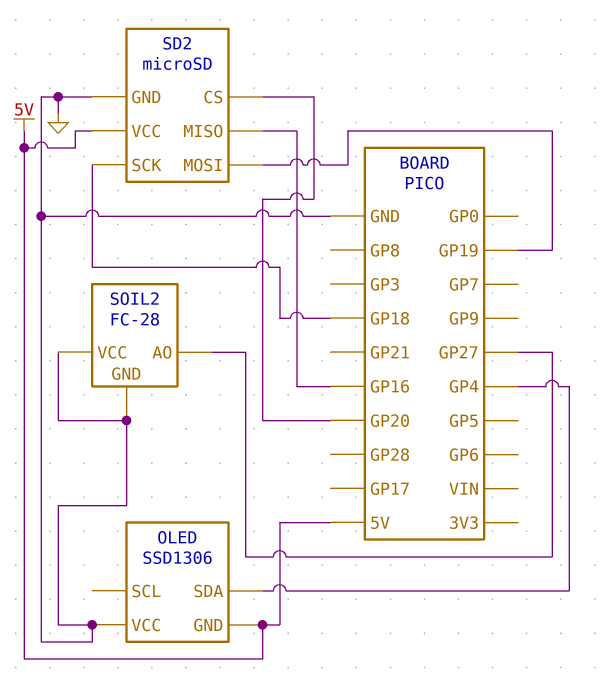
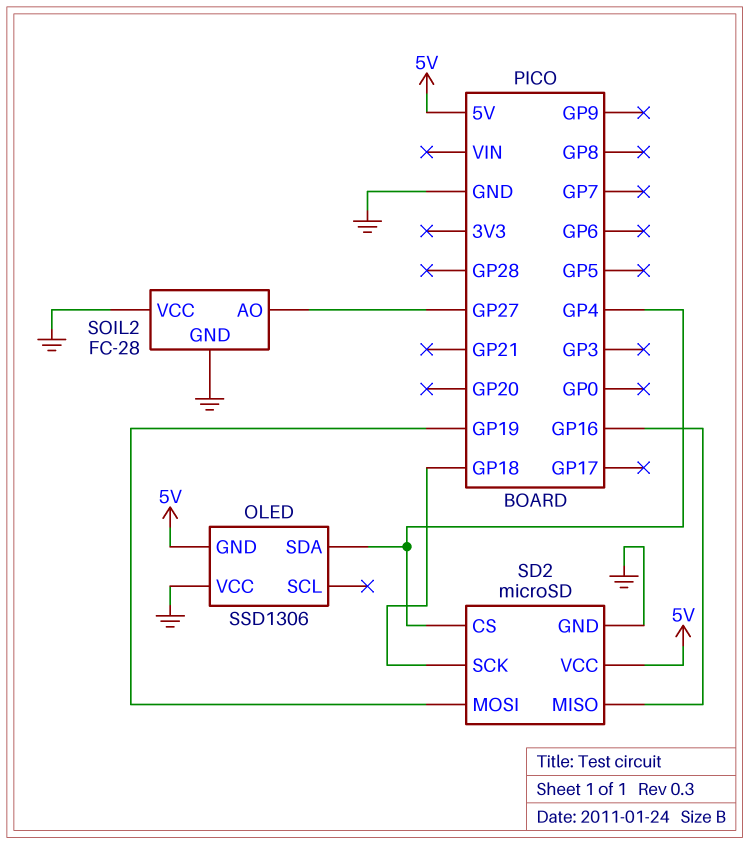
SD2 pin CS: GP20 -> GP4

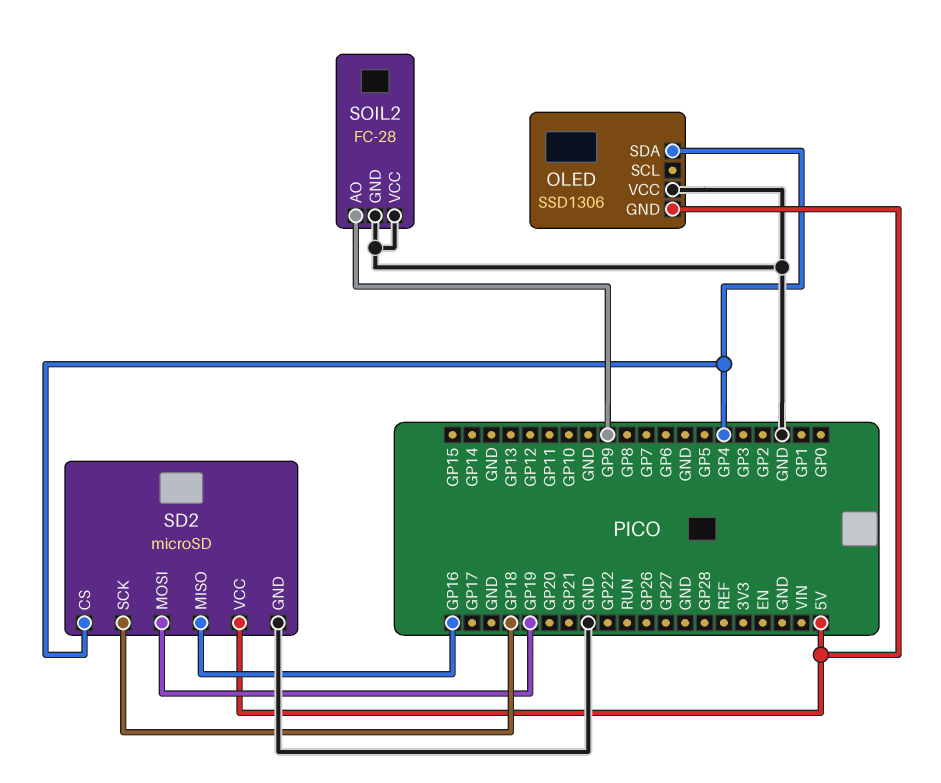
SOIL2 pin AO: GP27 -> GP9

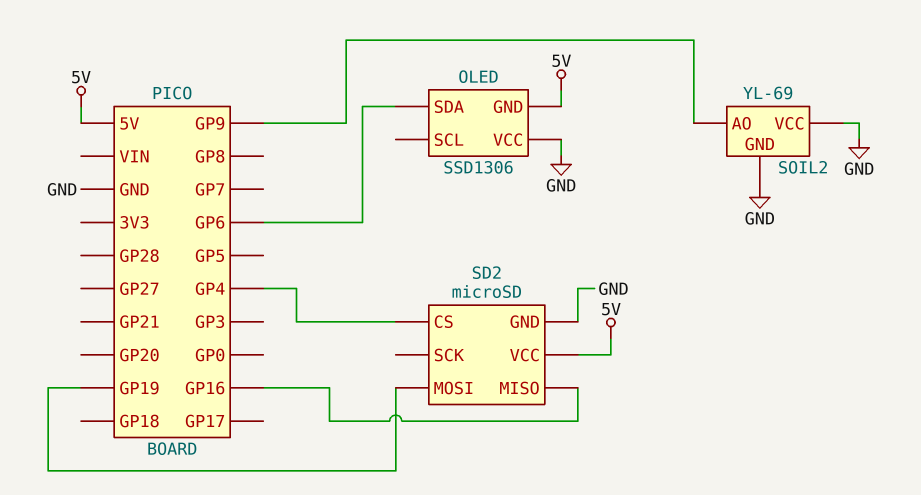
OLED pin SDA: GP4 -> GP6
SD2 pin SCK: GP18 -> none
SOIL2: FC-28 -> YL-69

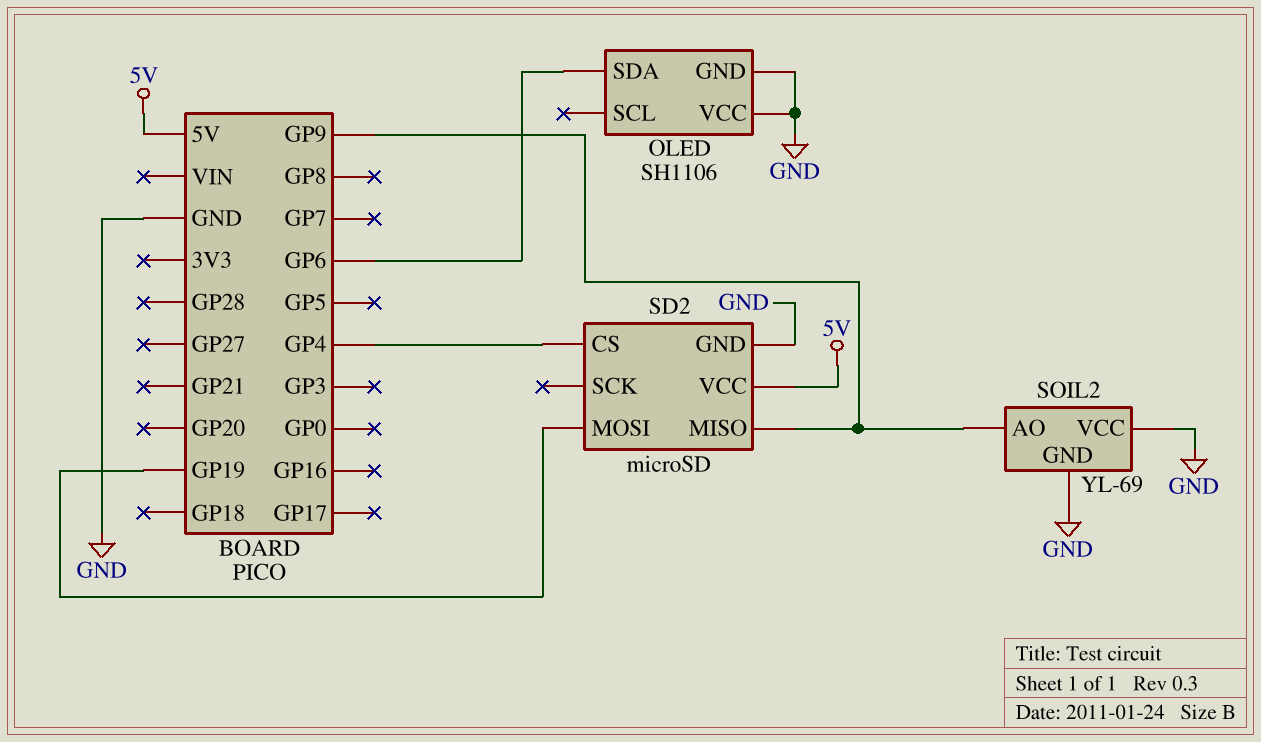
OLED: SSD1306 -> SH1106
OLED pin GND: 5V -> GND
SD2 pin MISO: GP16 -> GP9

